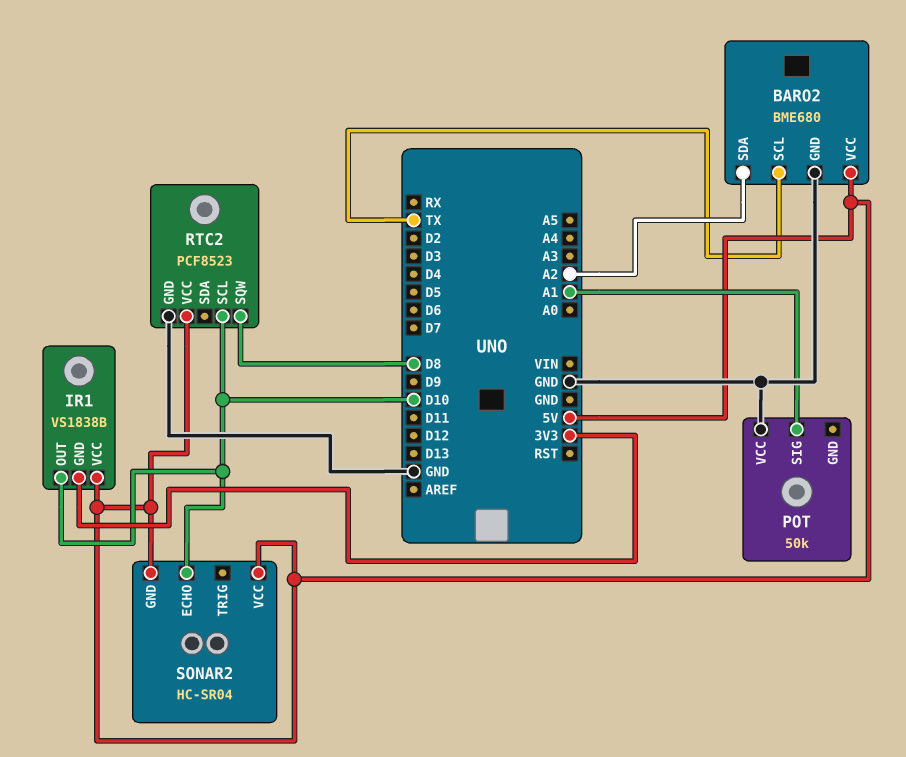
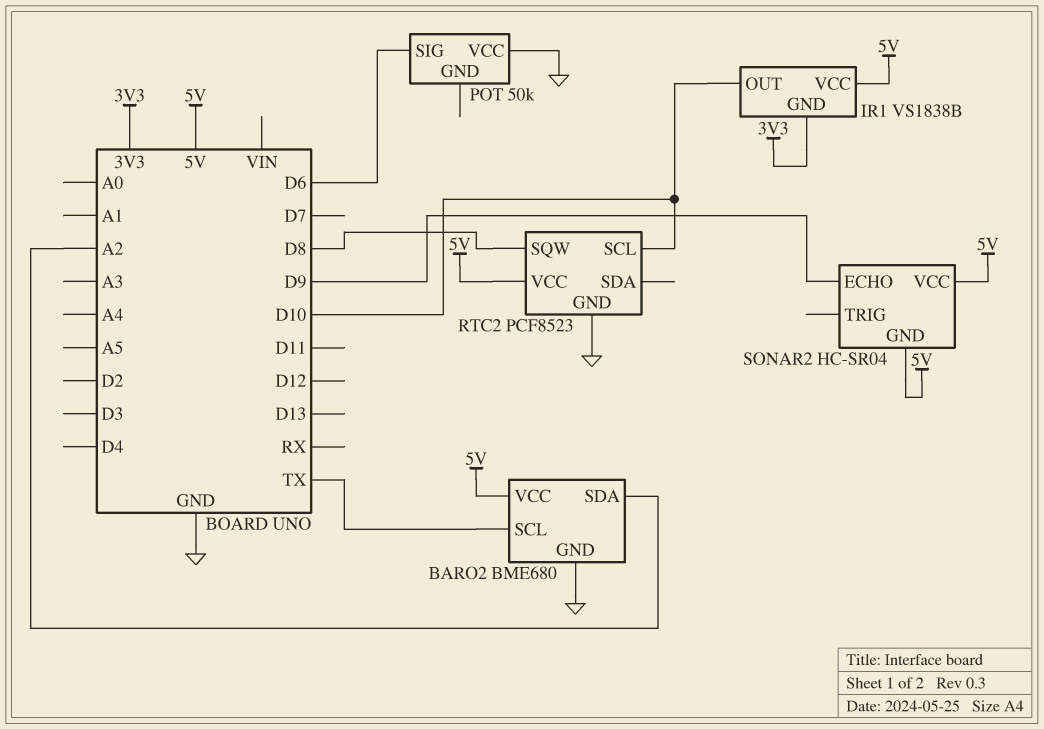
POT pin SIG: A1 -> D6
SONAR2 pin ECHO: D10 -> D9

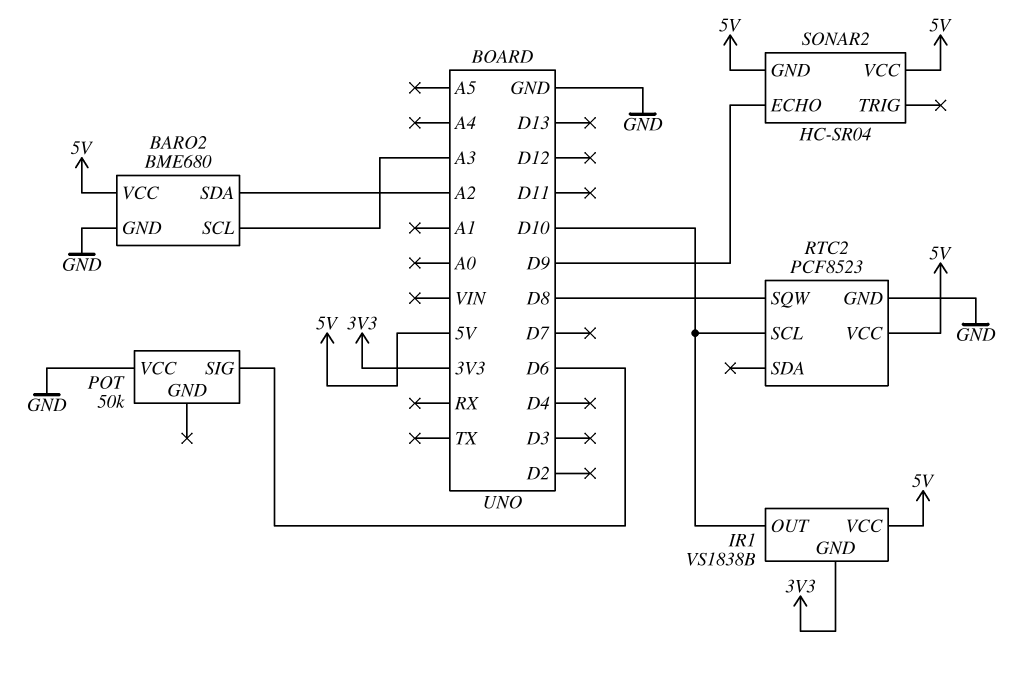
BARO2 pin SCL: TX -> A3

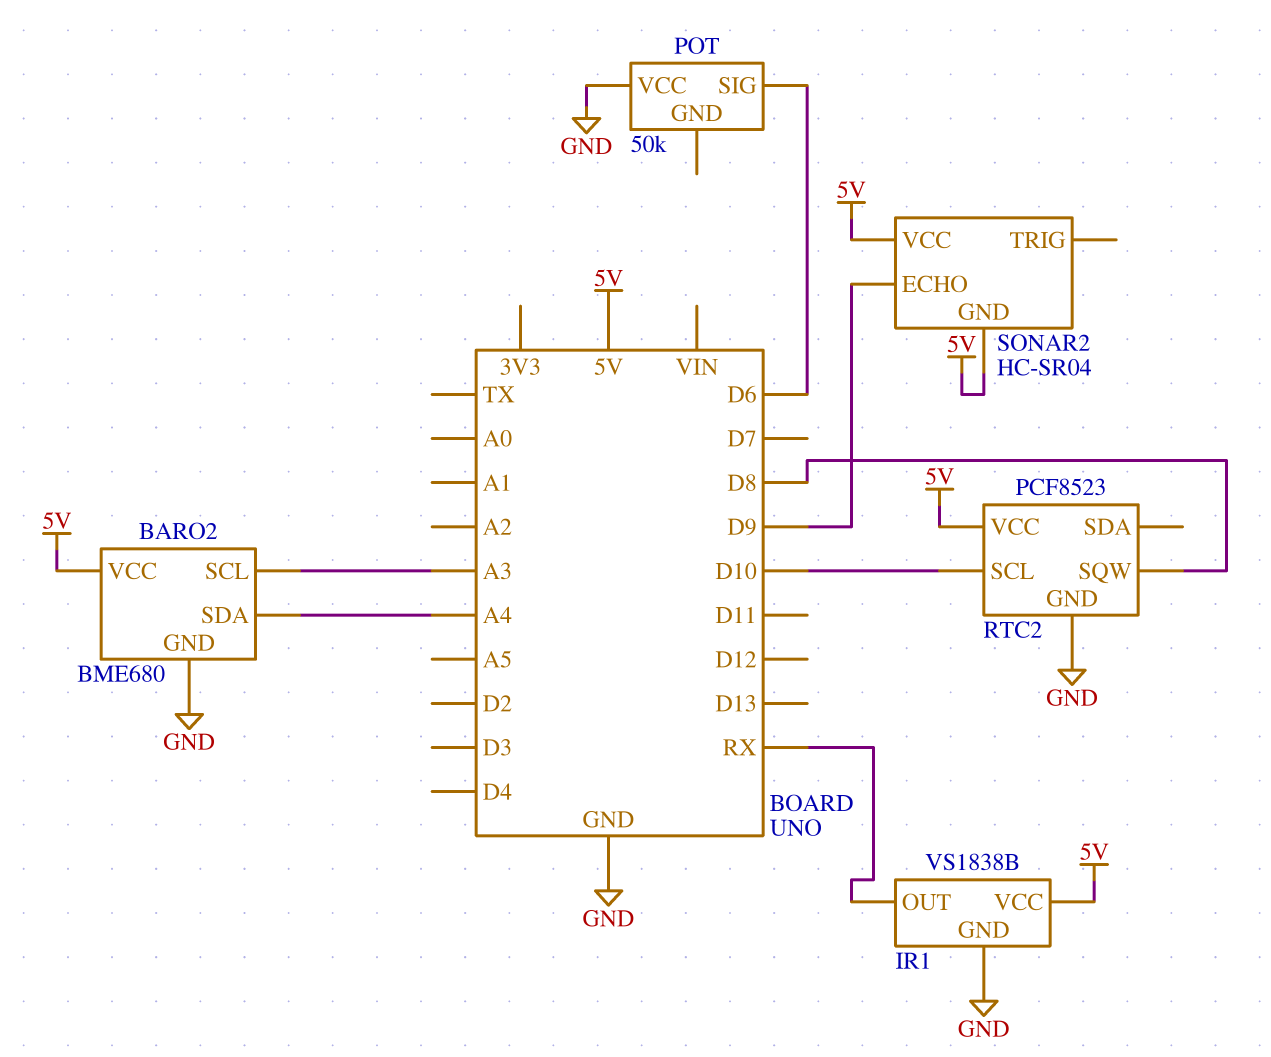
BARO2 pin SDA: A2 -> A4
IR1 pin GND: 3V3 -> GND
IR1 pin OUT: D10 -> RX

